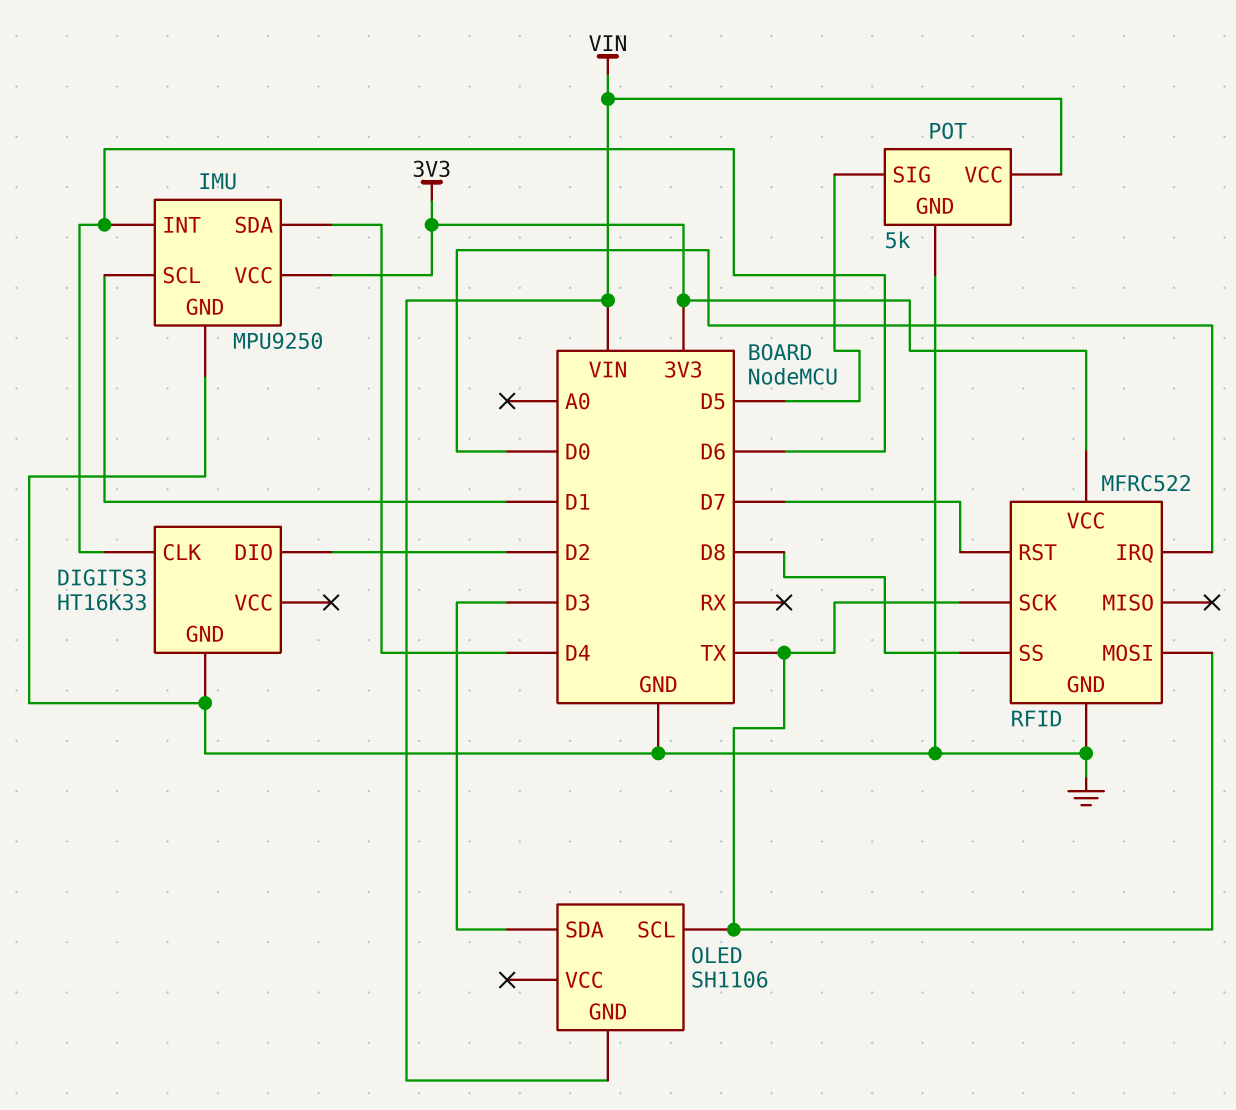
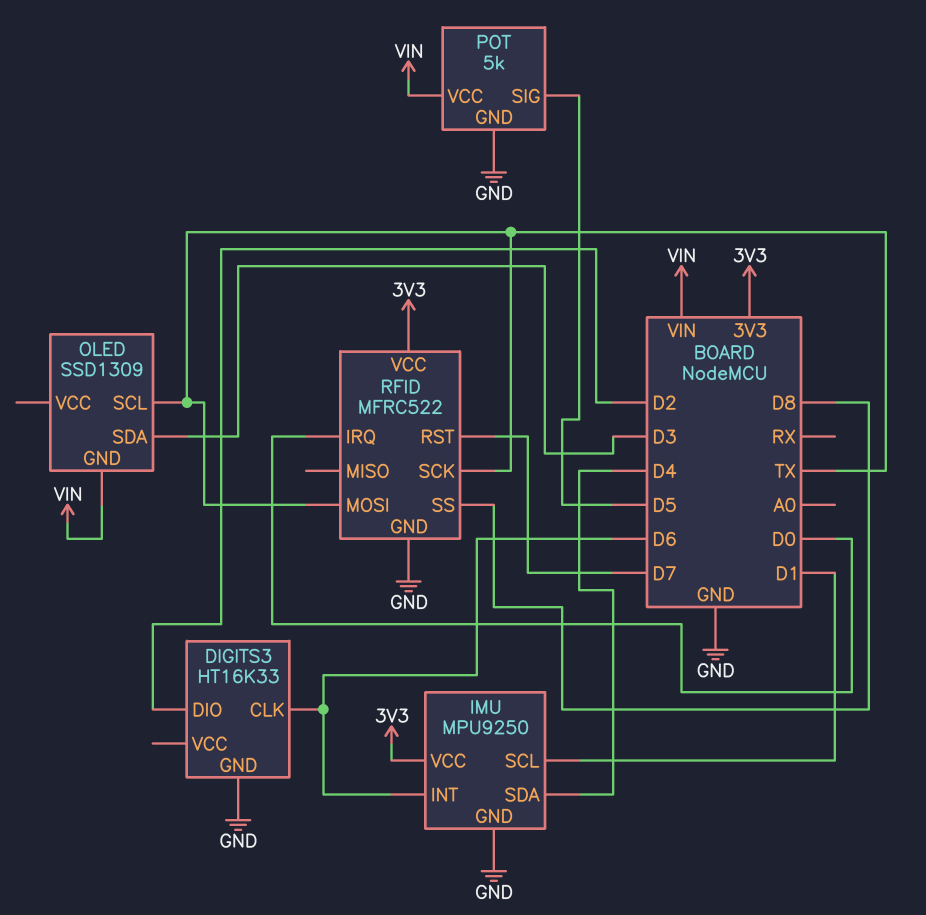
OLED: SH1106 -> SSD1309

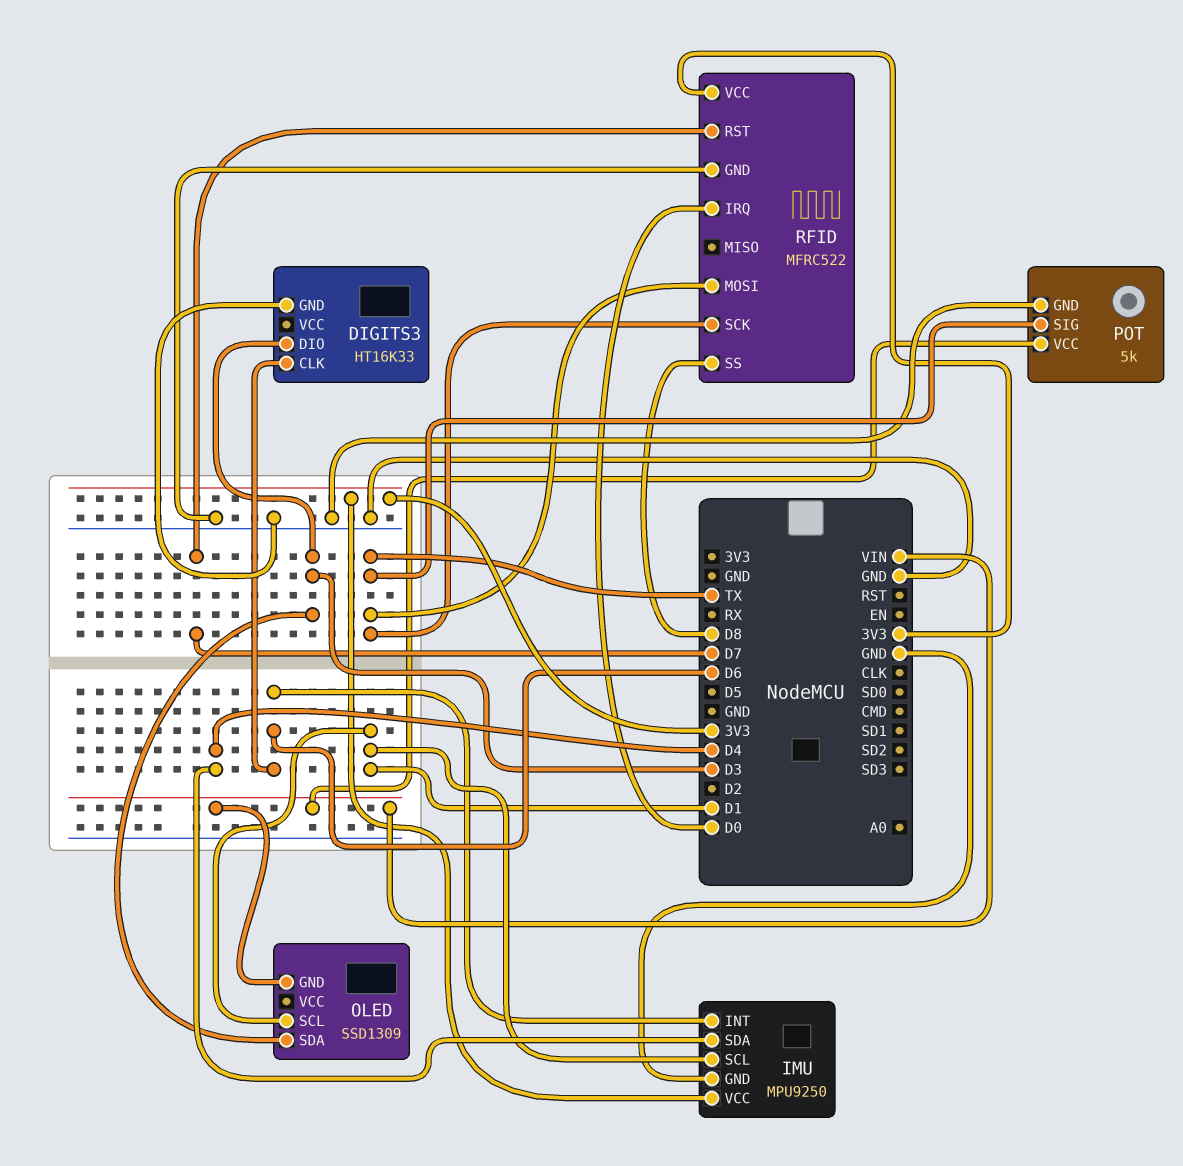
DIGITS3 pin DIO: D2 -> D3
OLED pin SCL: TX -> D1
POT pin SIG: D5 -> TX

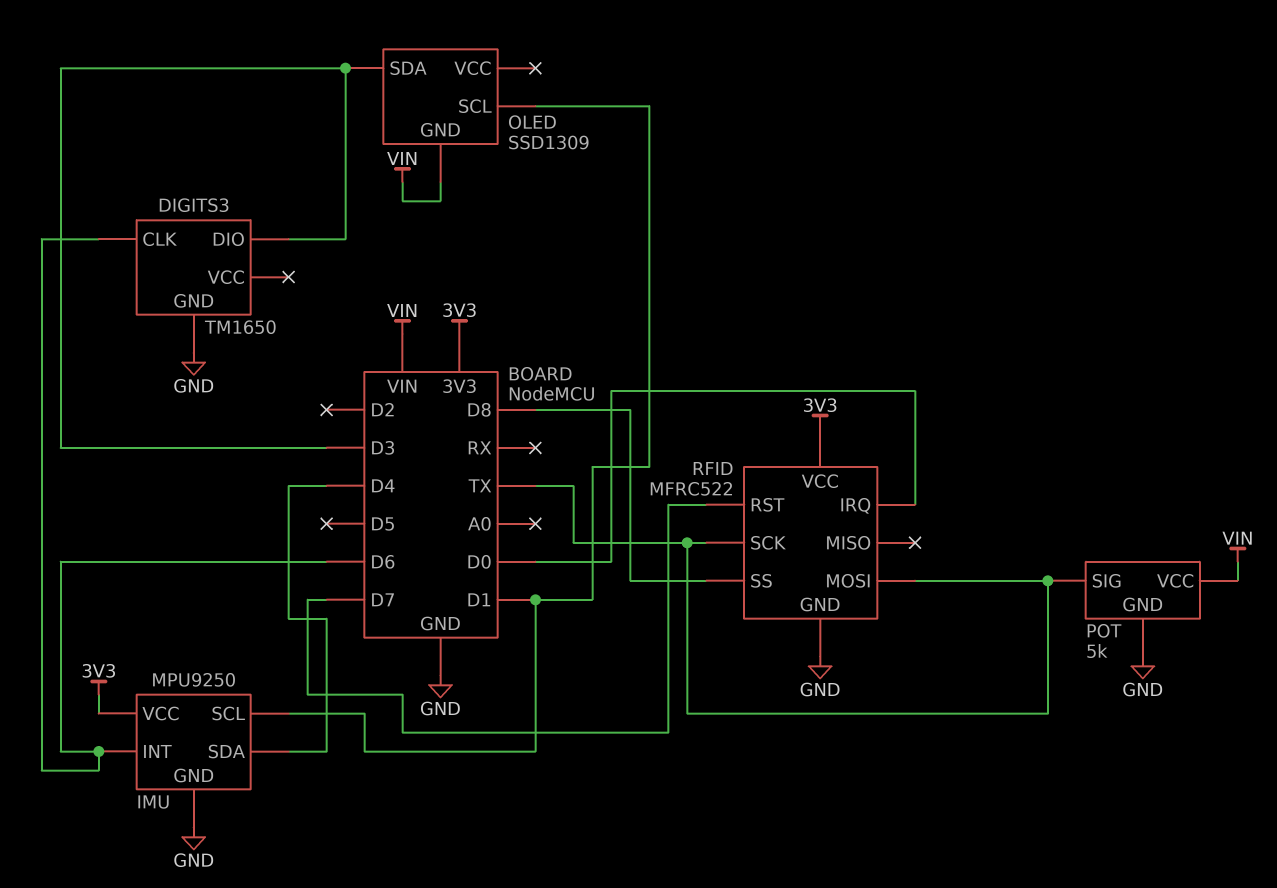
DIGITS3: HT16K33 -> TM1650

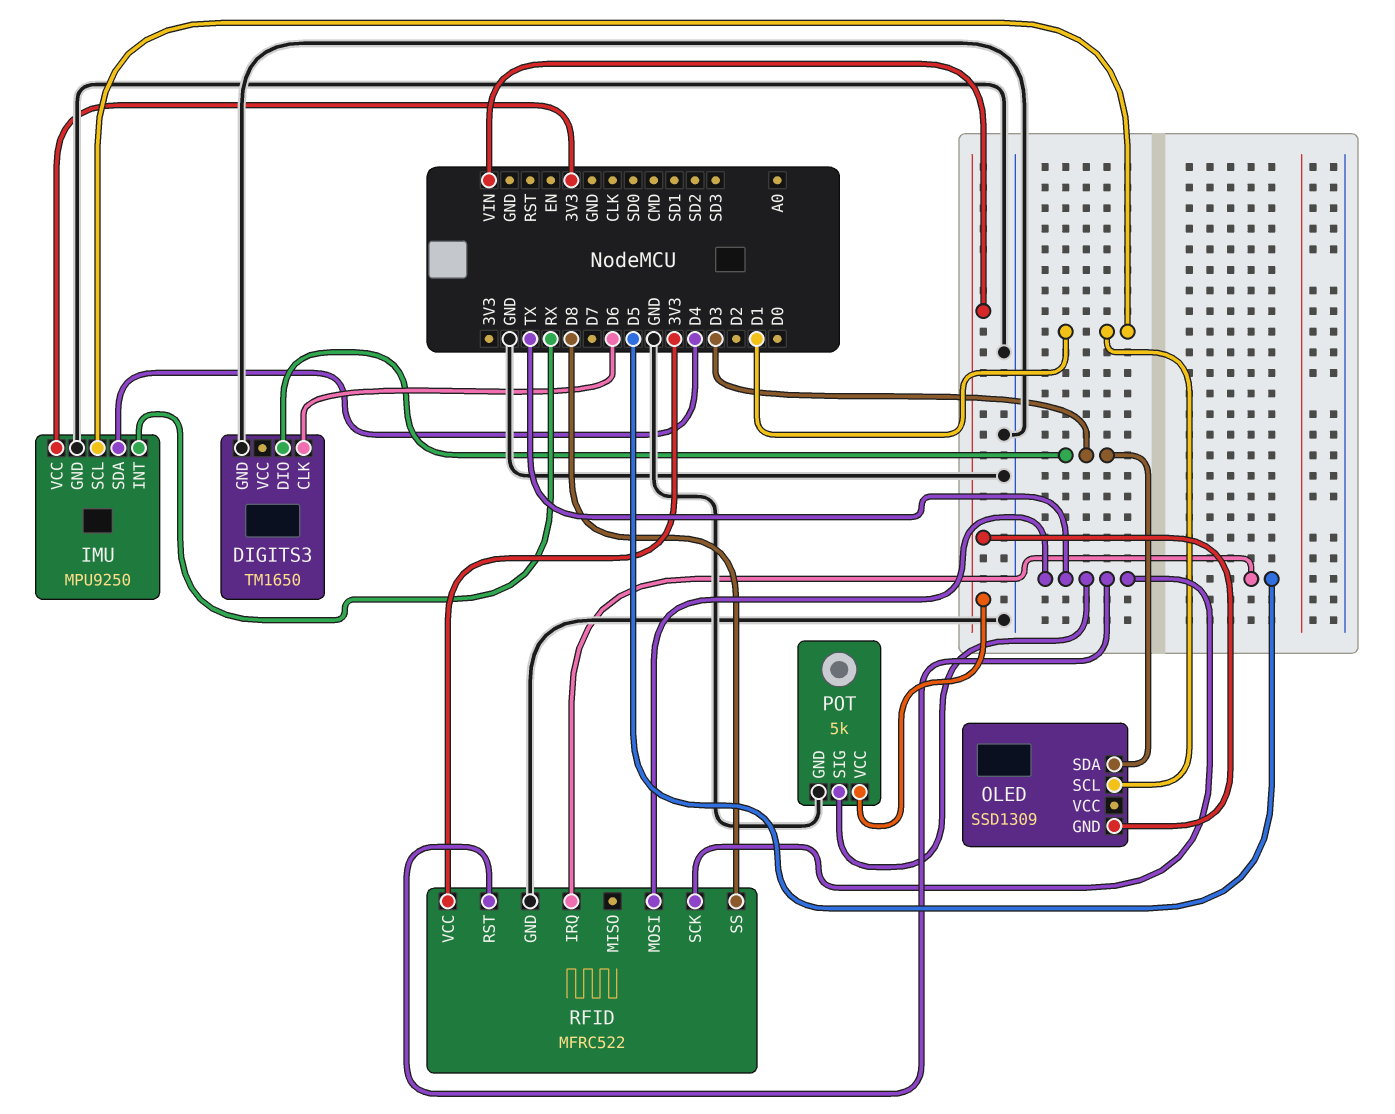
IMU pin INT: D6 -> RX
RFID pin IRQ: D0 -> D5
RFID pin RST: D7 -> TX

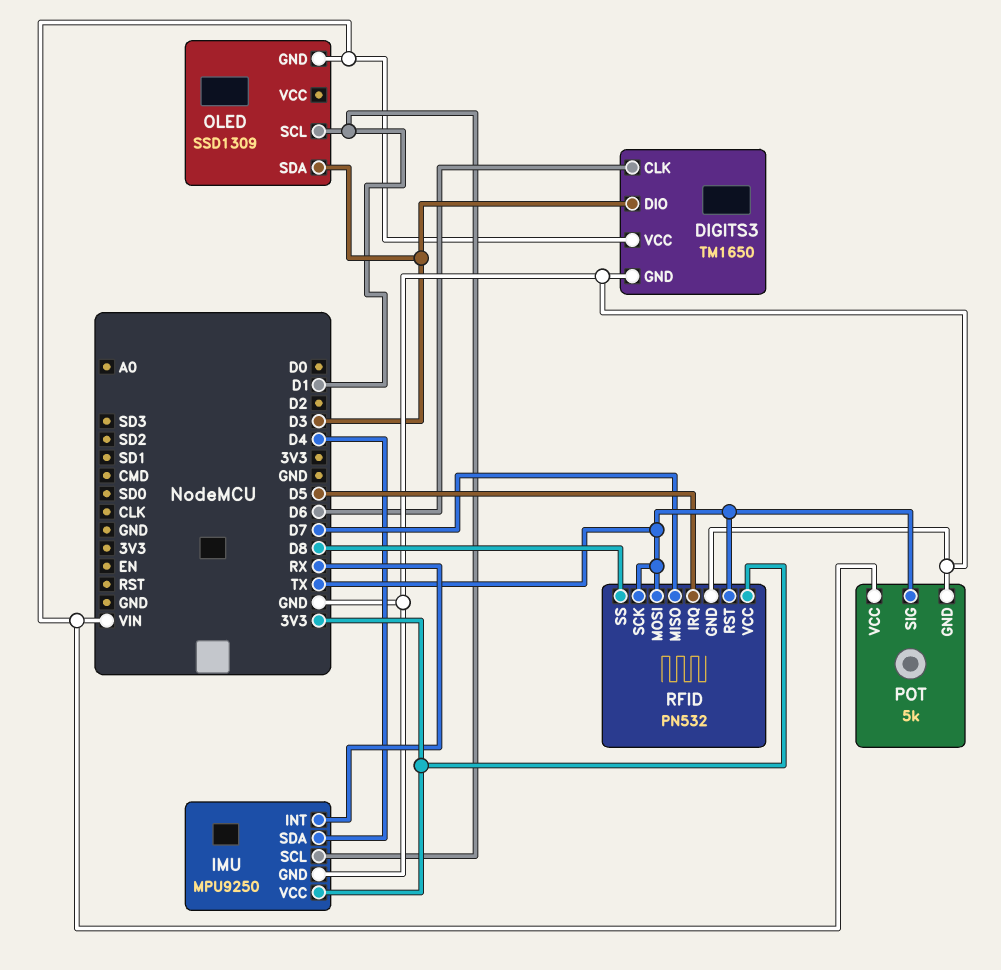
DIGITS3 pin VCC: none -> VIN
RFID: MFRC522 -> PN532
RFID pin MISO: none -> D7

